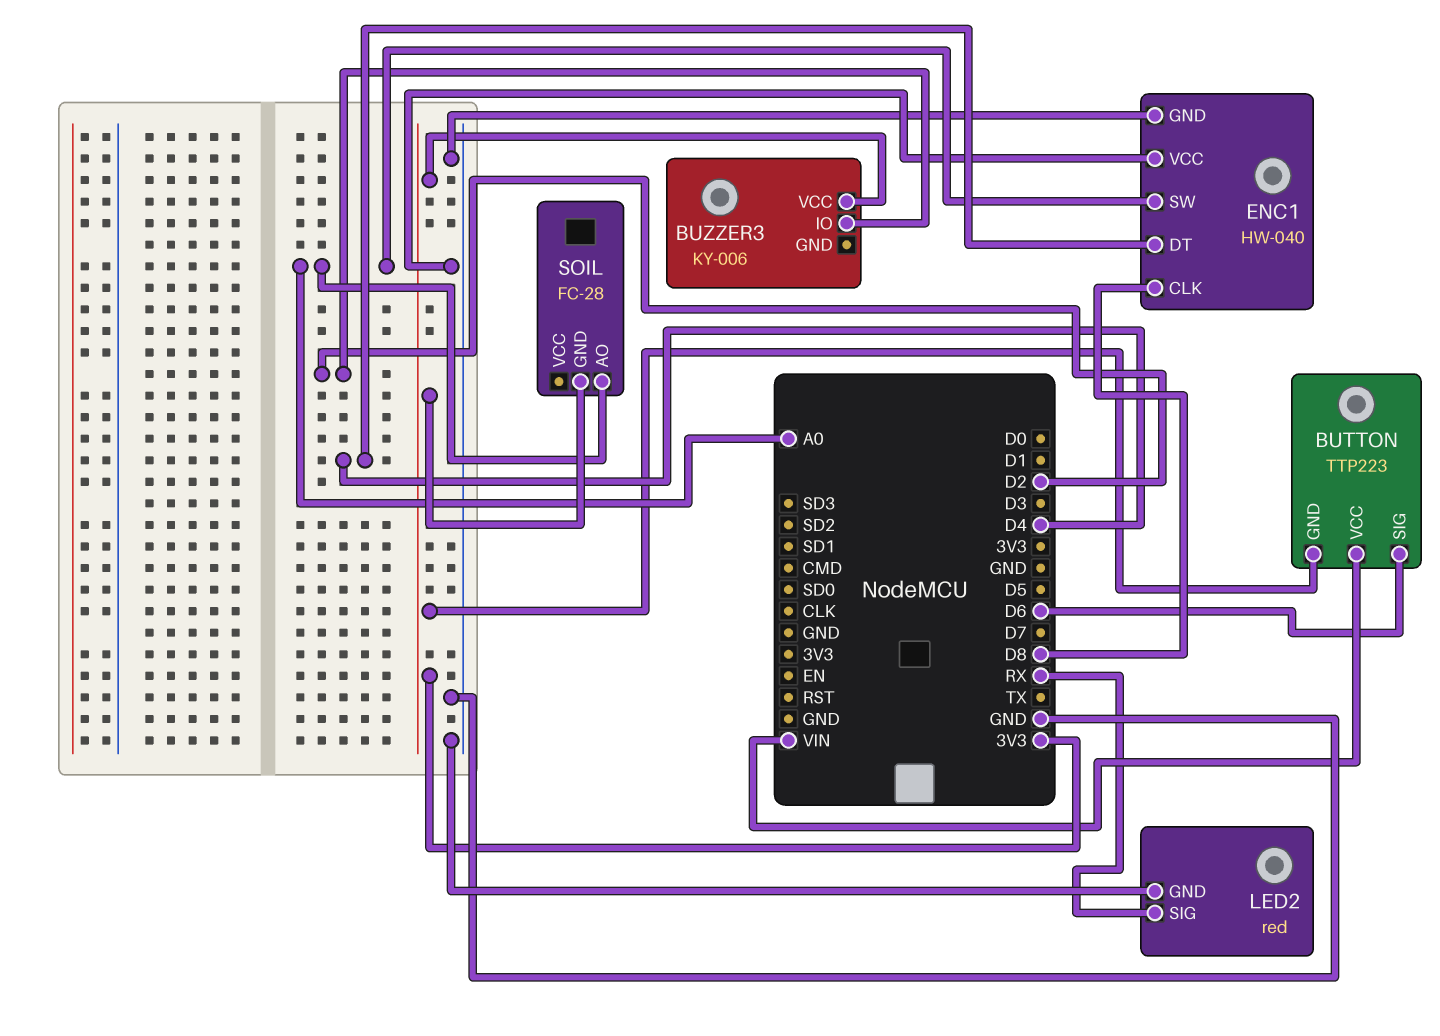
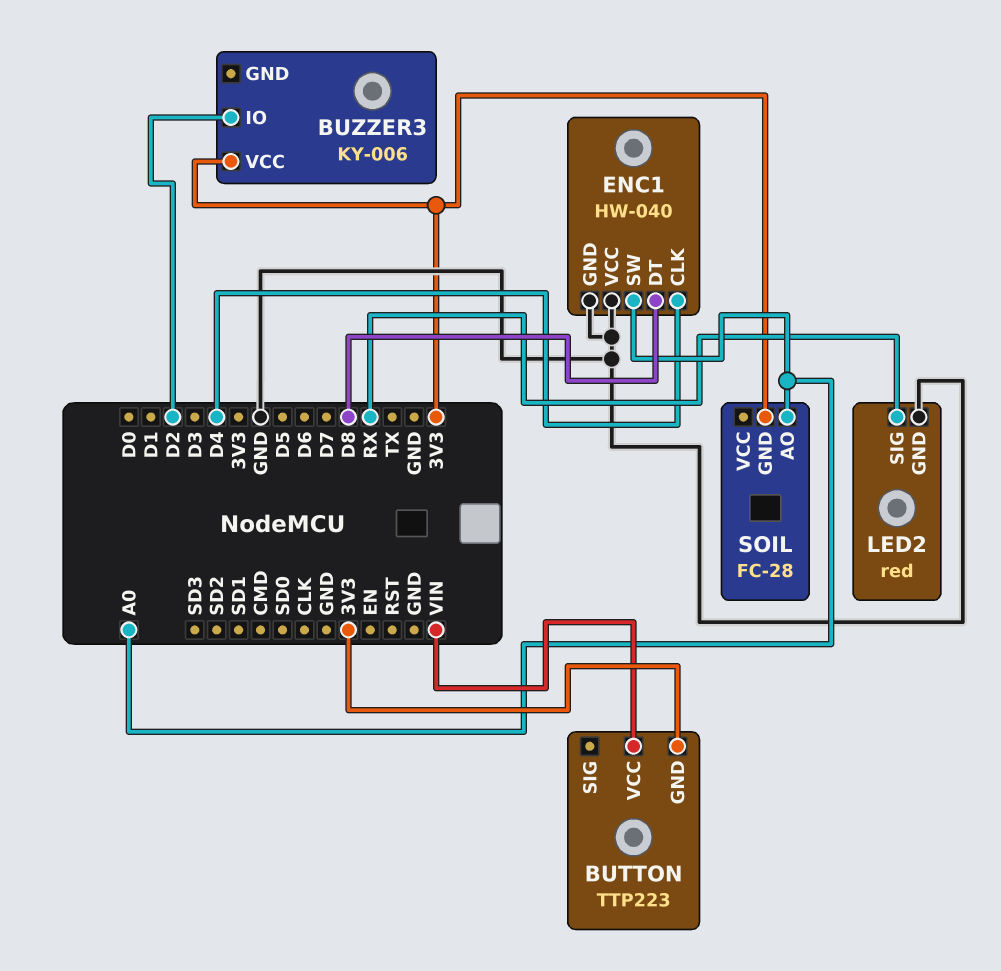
BUTTON pin SIG: D6 -> none
ENC1 pin CLK: D8 -> D4
ENC1 pin DT: D4 -> D8

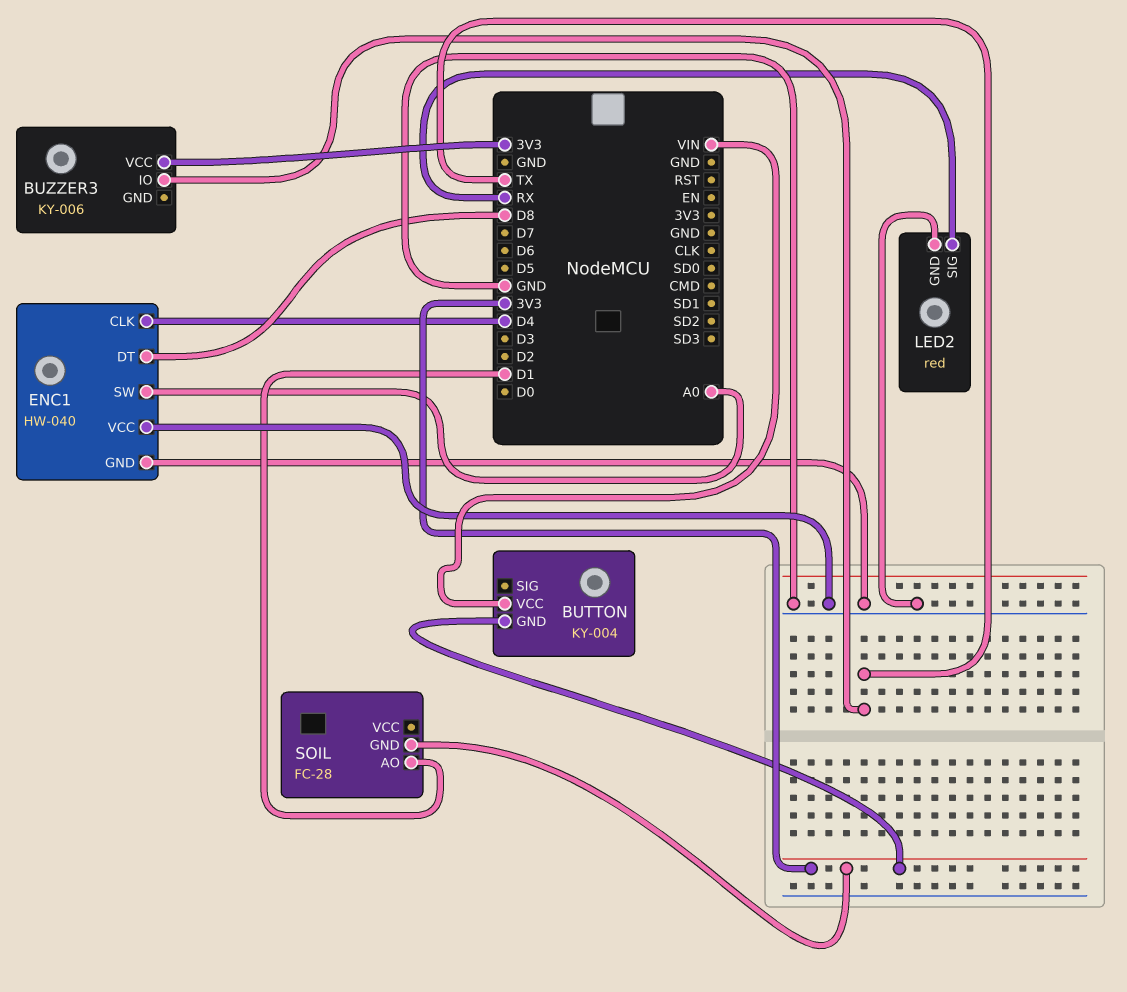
BUTTON: TTP223 -> KY-004
BUZZER3 pin IO: D2 -> TX
SOIL pin AO: A0 -> D1

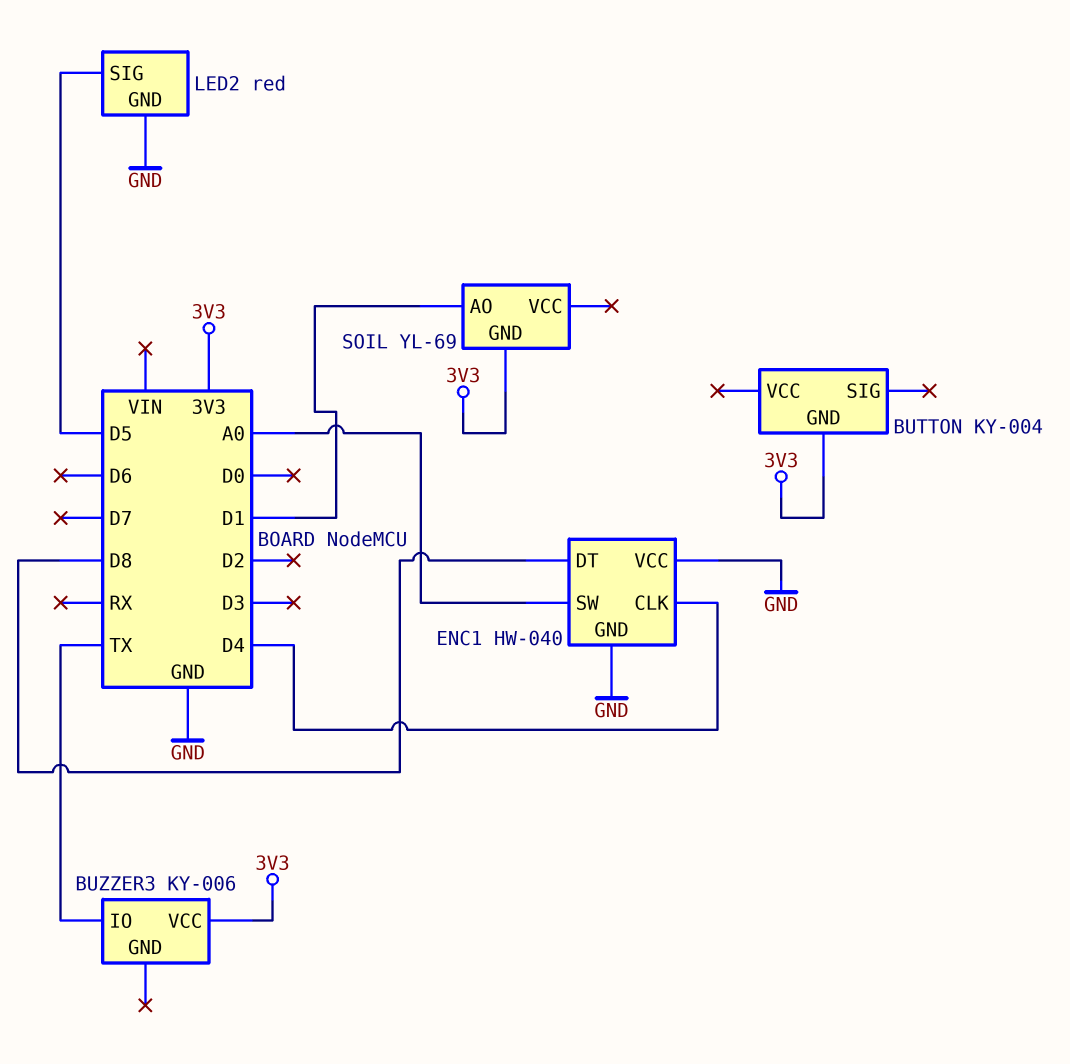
BUTTON pin VCC: VIN -> none
LED2 pin SIG: RX -> D5
SOIL: FC-28 -> YL-69

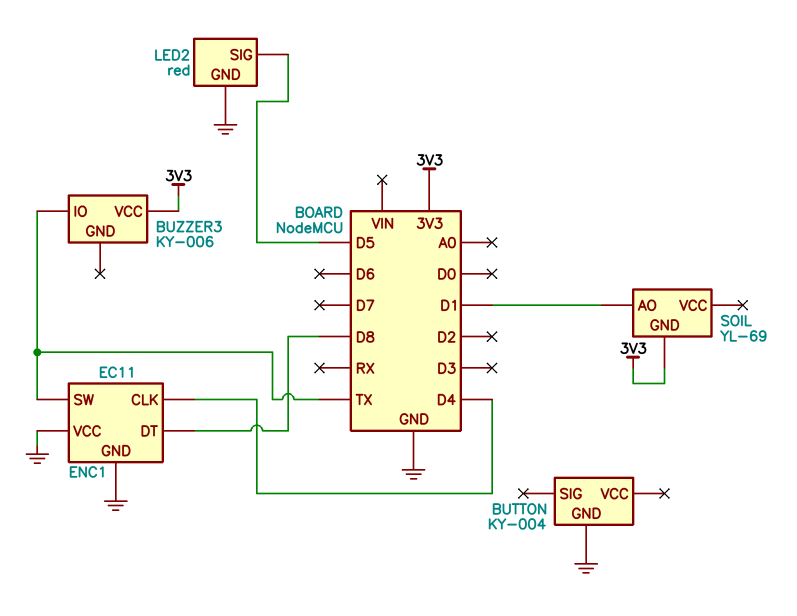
BUTTON pin GND: 3V3 -> GND
ENC1: HW-040 -> EC11
ENC1 pin SW: A0 -> TX

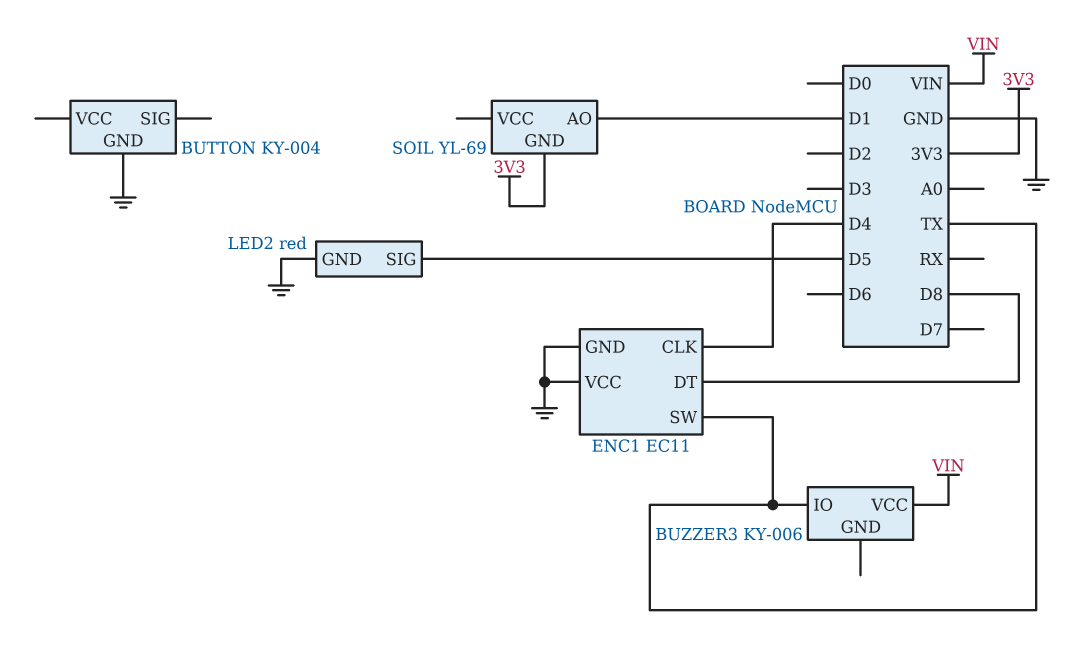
BUZZER3 pin VCC: 3V3 -> VIN

